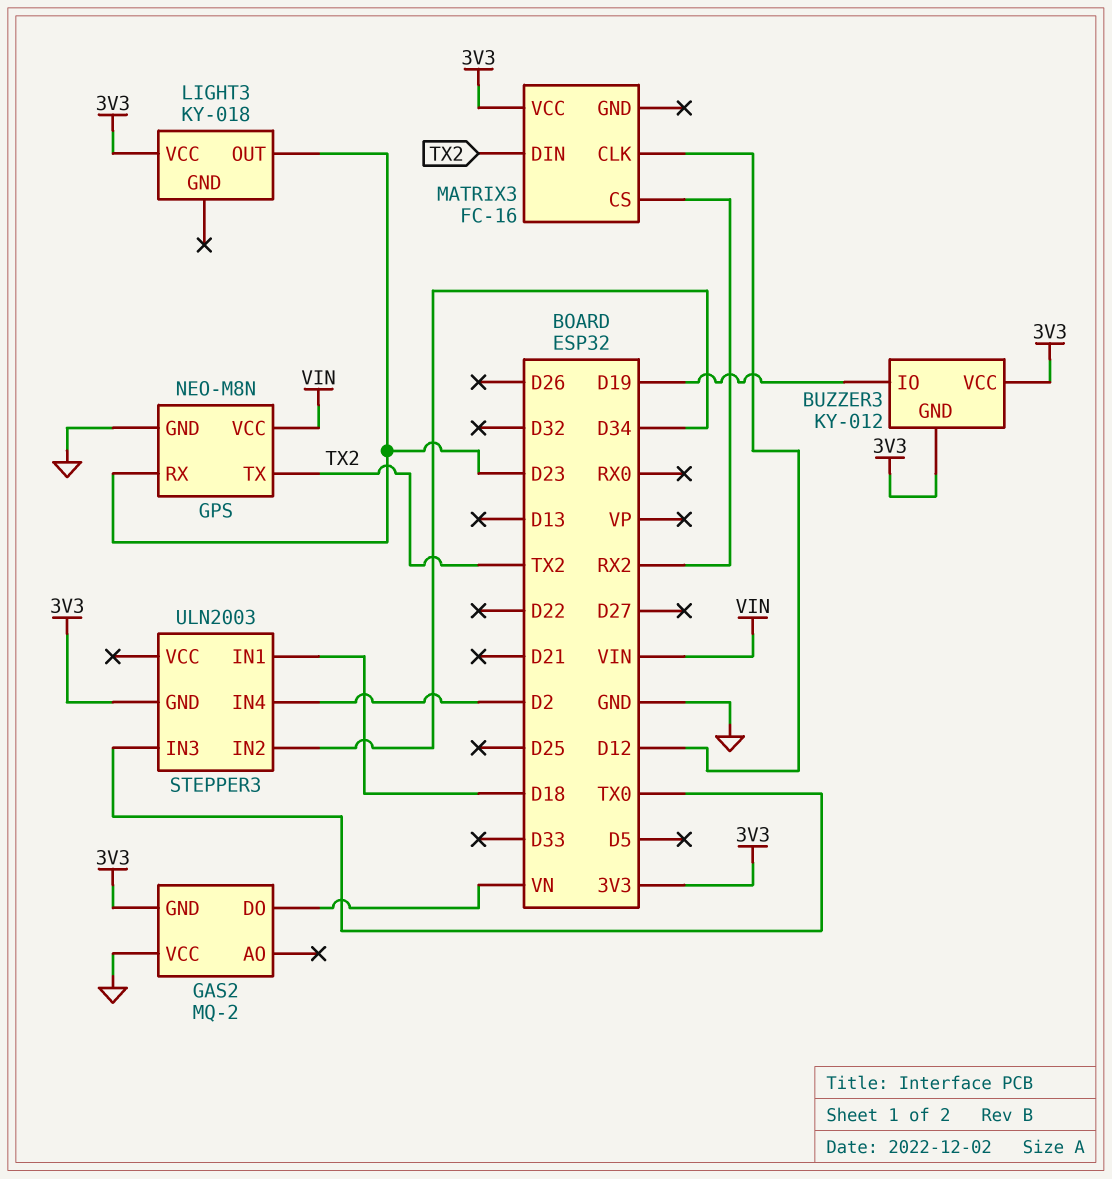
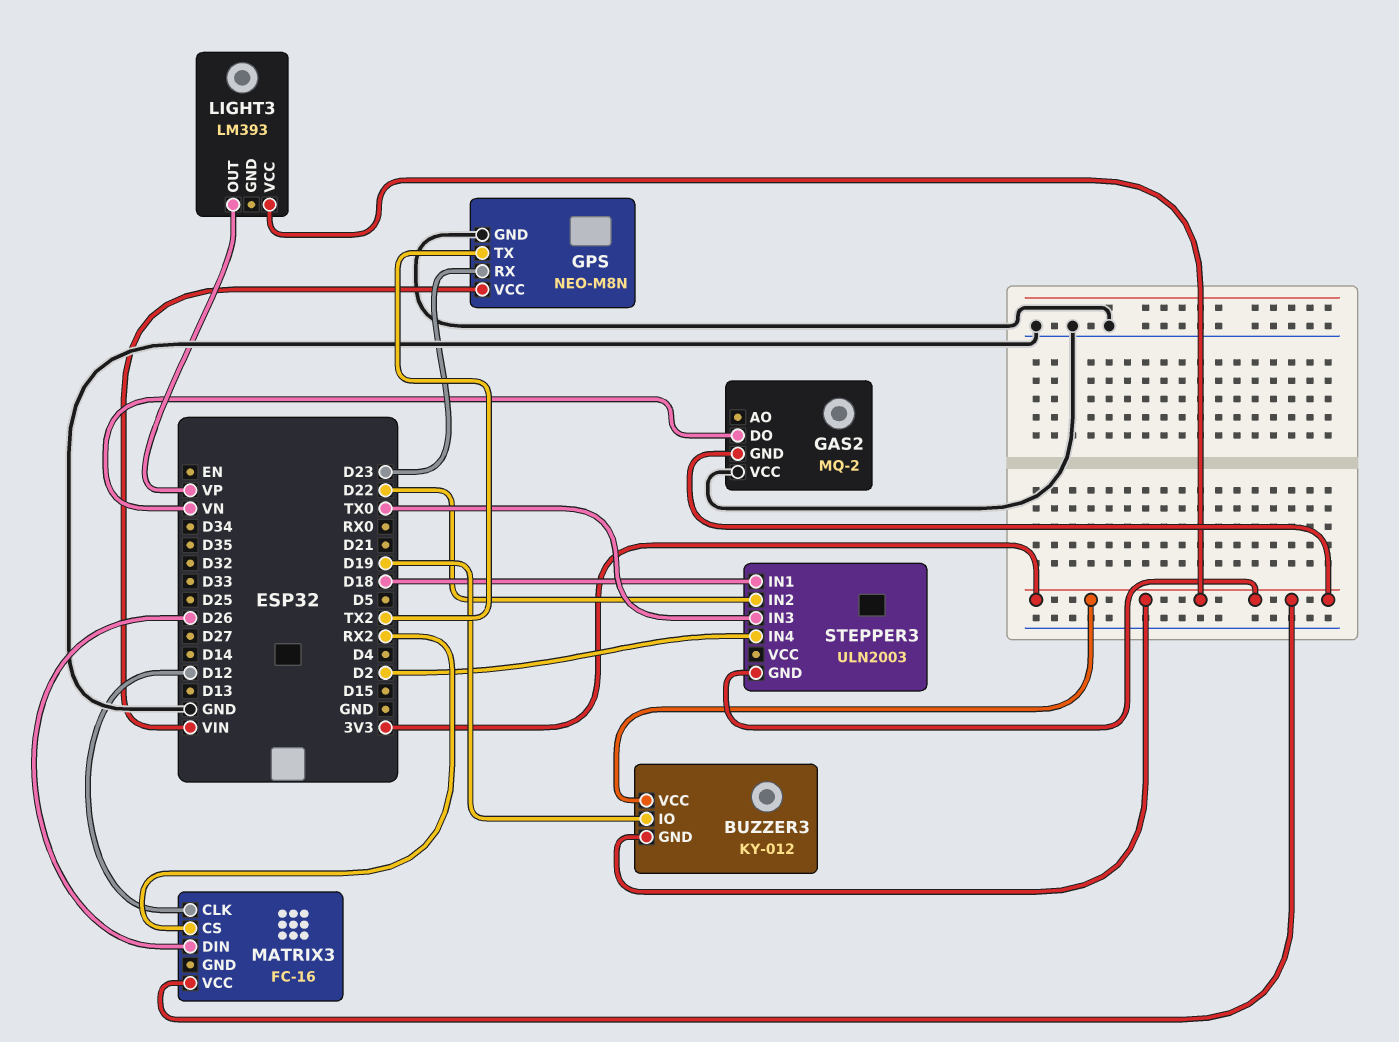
LIGHT3: KY-018 -> LM393
LIGHT3 pin OUT: D23 -> VP
MATRIX3 pin DIN: TX2 -> D26
STEPPER3 pin IN2: D34 -> D22

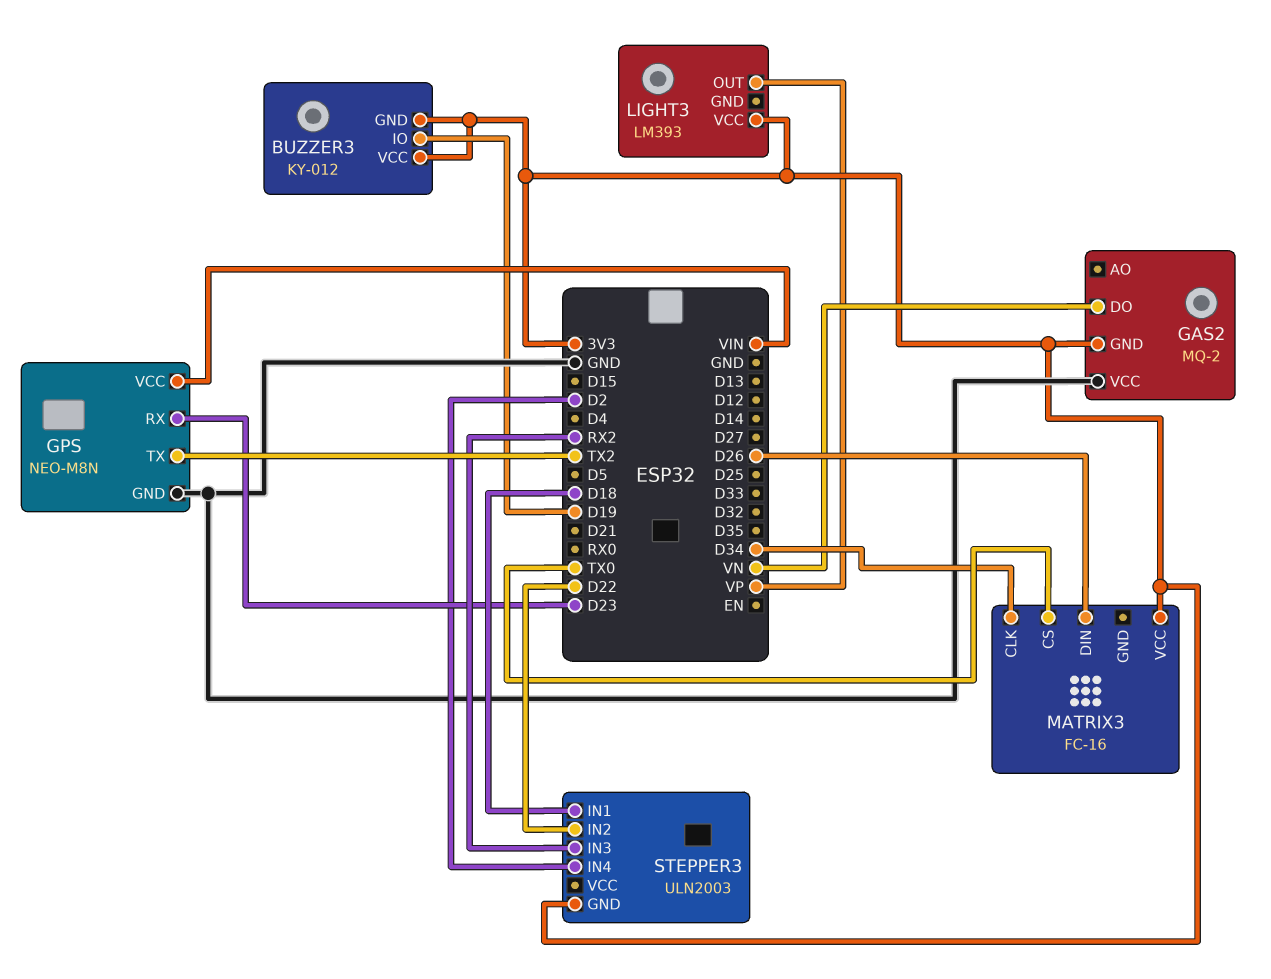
MATRIX3 pin CLK: D12 -> D34
MATRIX3 pin CS: RX2 -> TX0
STEPPER3 pin IN3: TX0 -> RX2

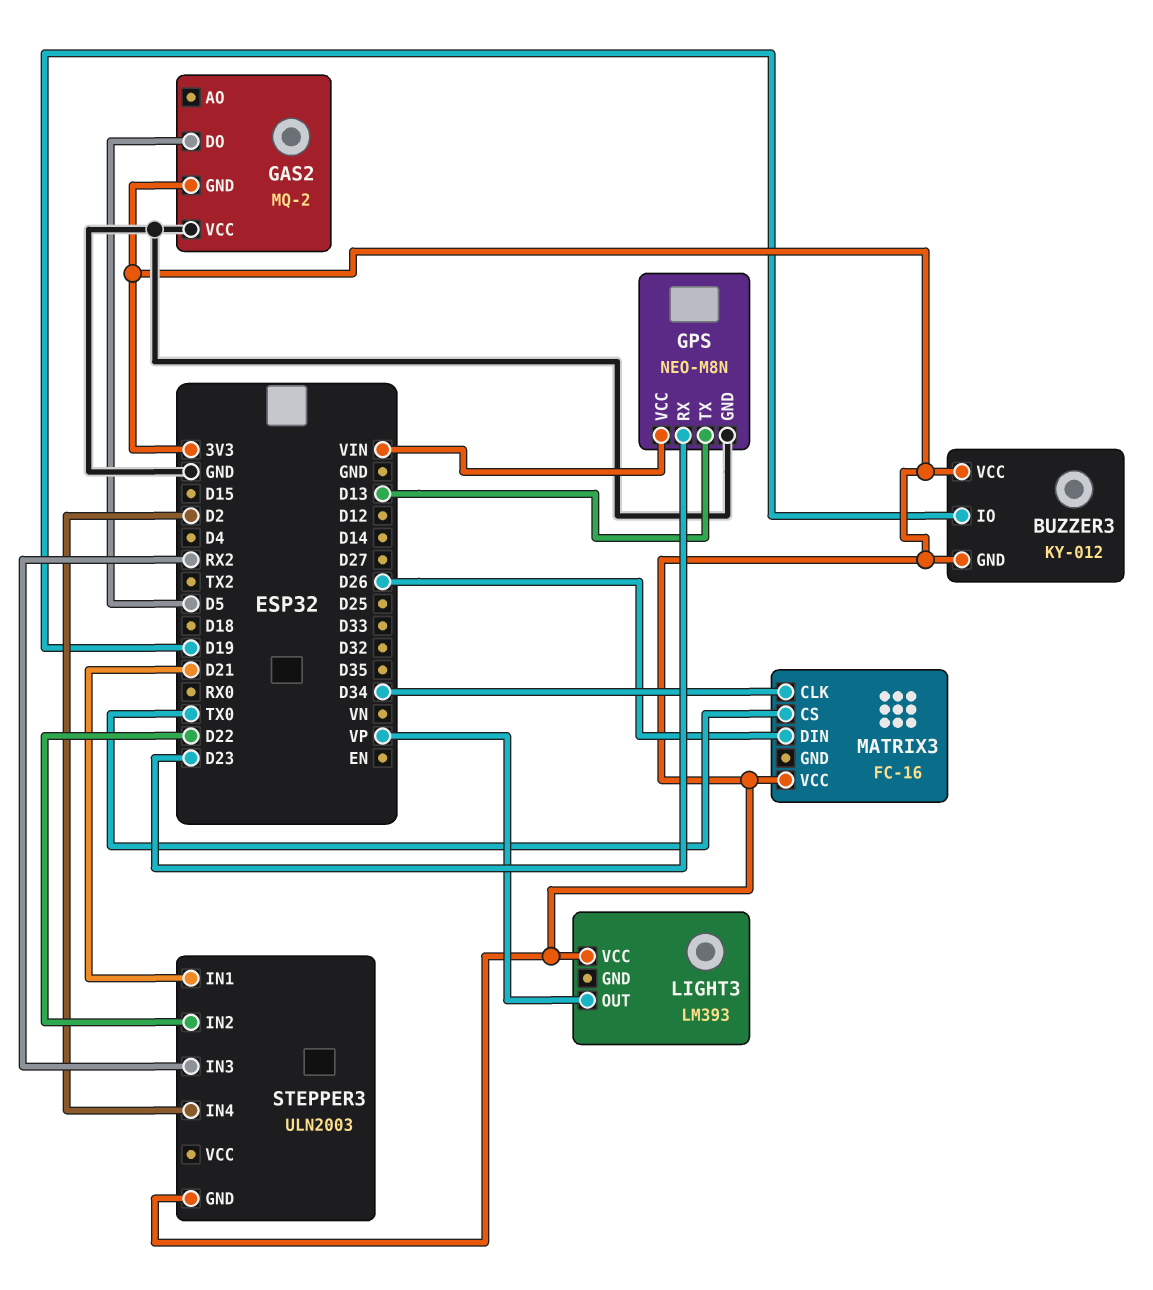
GAS2 pin DO: VN -> D5
GPS pin TX: TX2 -> D13
STEPPER3 pin IN1: D18 -> D21

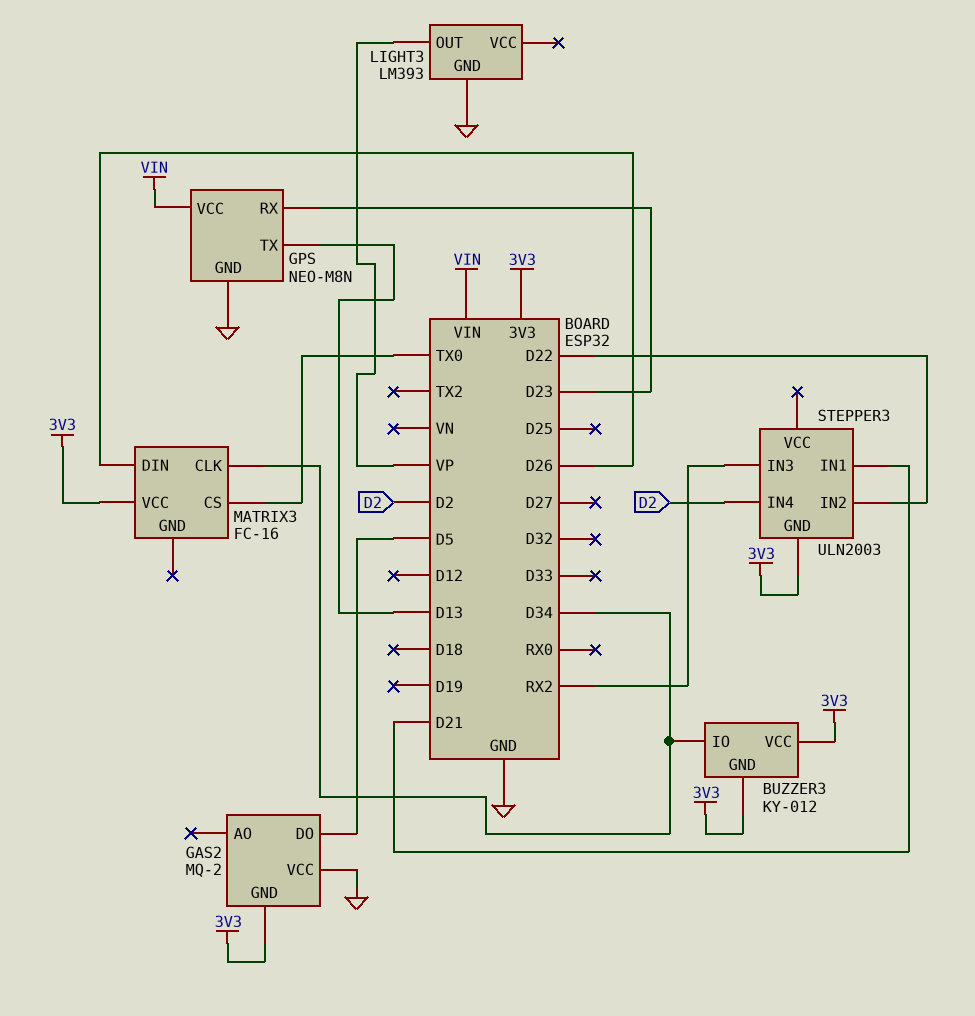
BUZZER3 pin IO: D19 -> D34
LIGHT3 pin GND: none -> GND
LIGHT3 pin VCC: 3V3 -> none

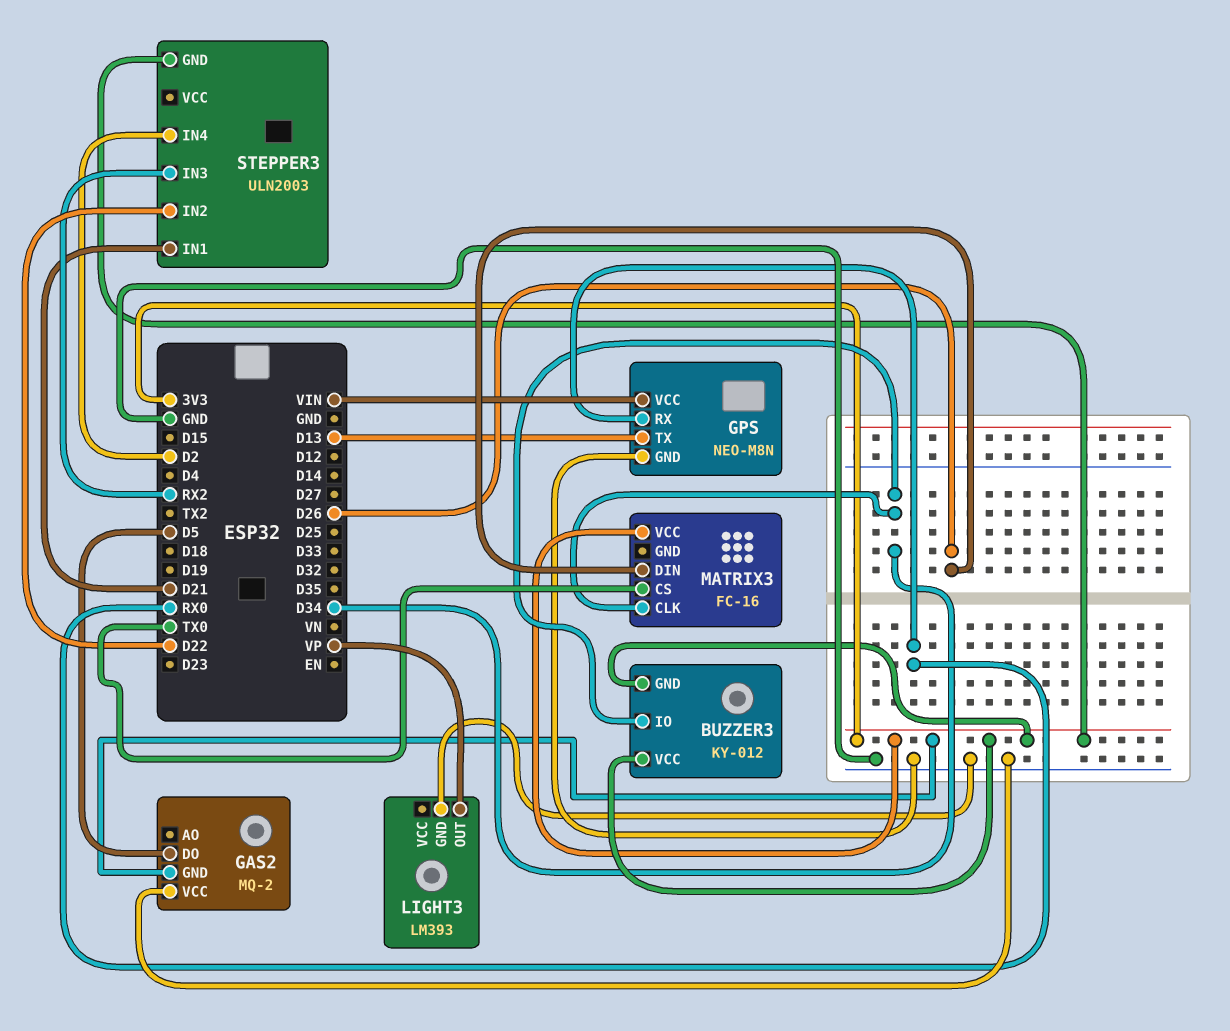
GPS pin RX: D23 -> RX0

